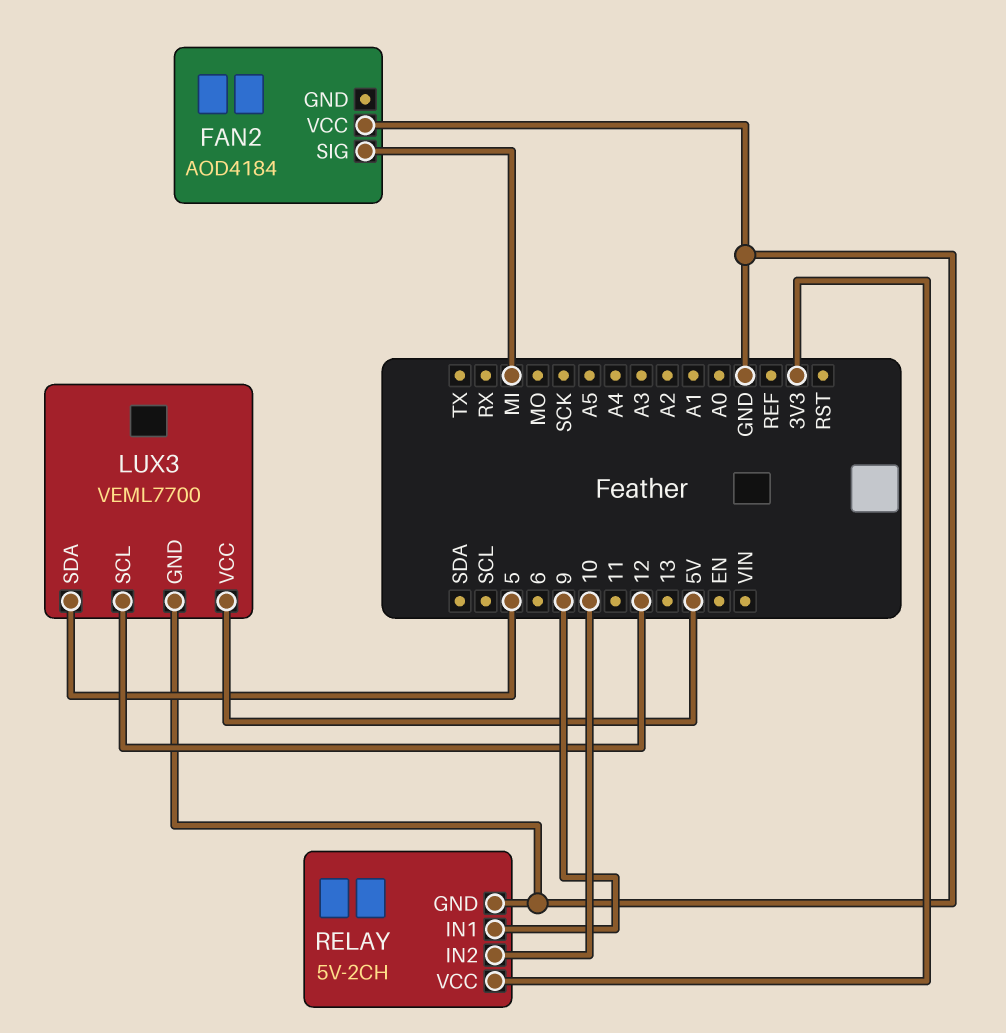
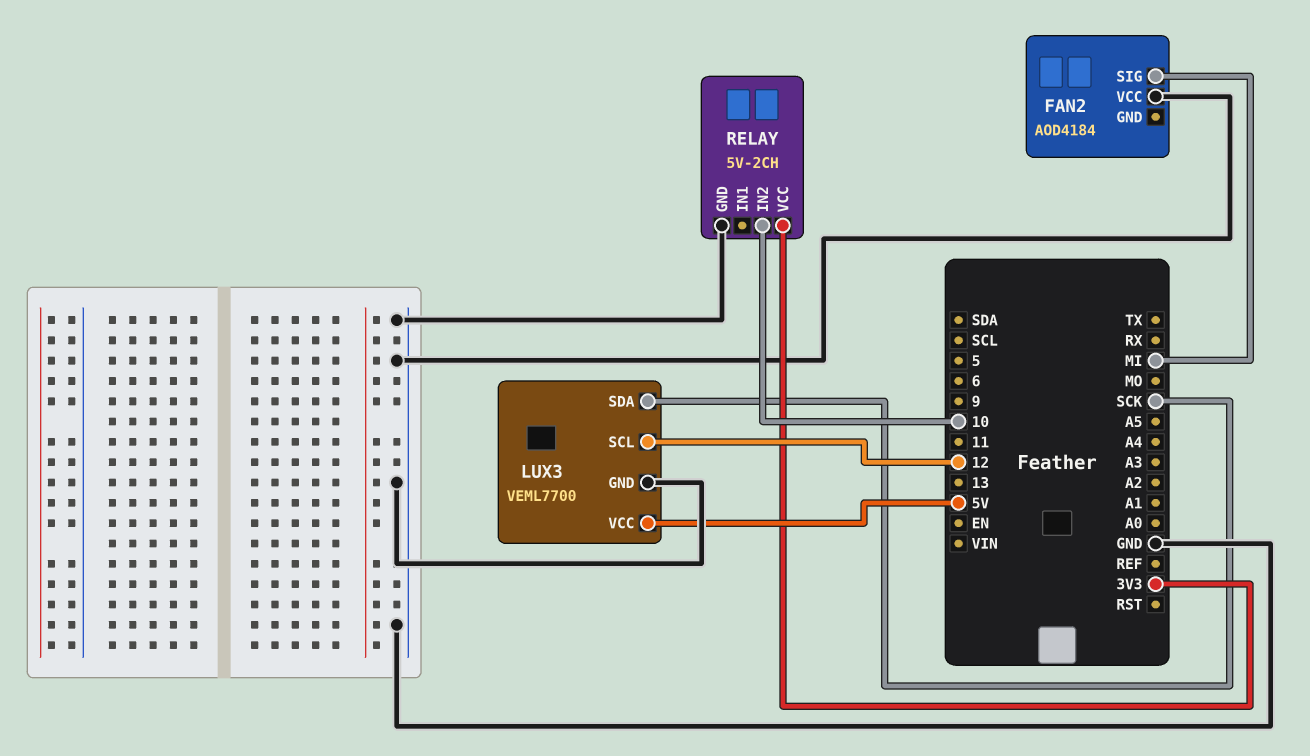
LUX3 pin SDA: 5 -> SCK
RELAY pin IN1: 9 -> none

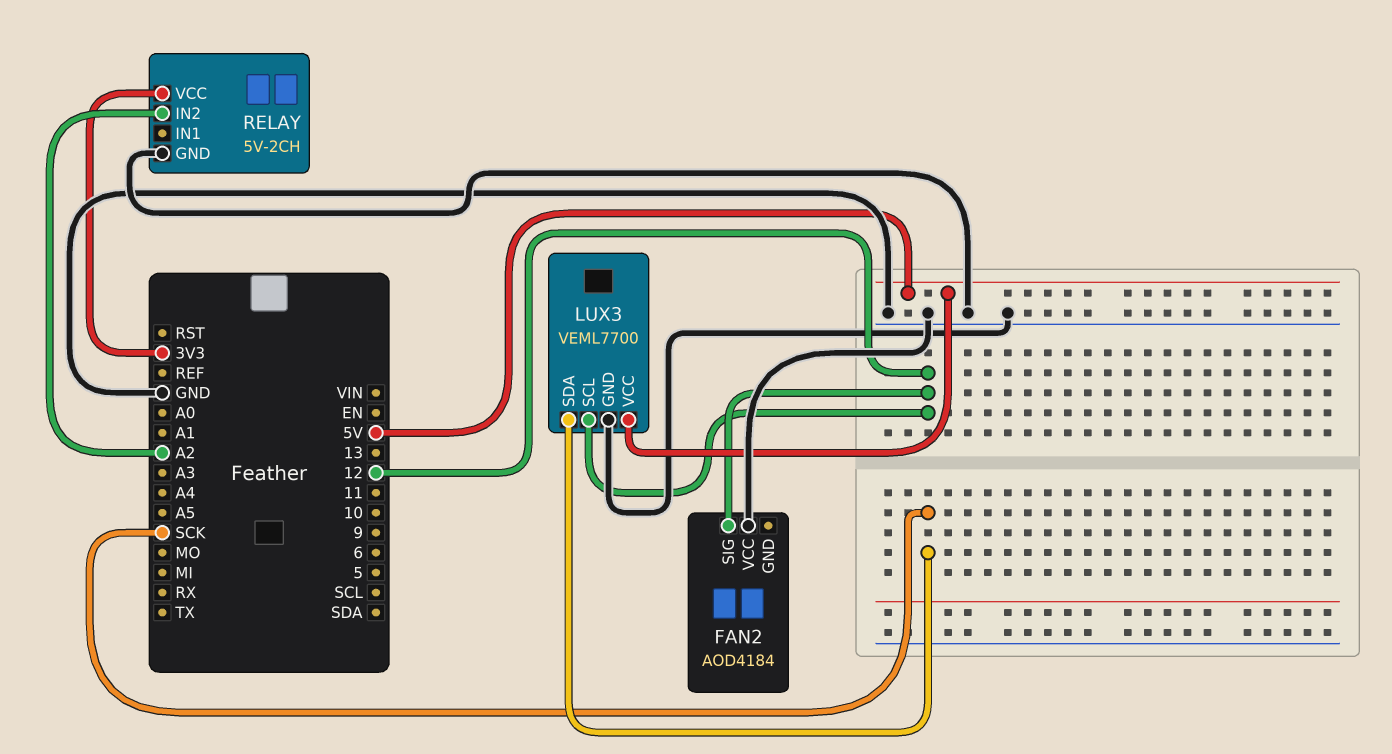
FAN2 pin SIG: MI -> 12
RELAY pin IN2: 10 -> A2

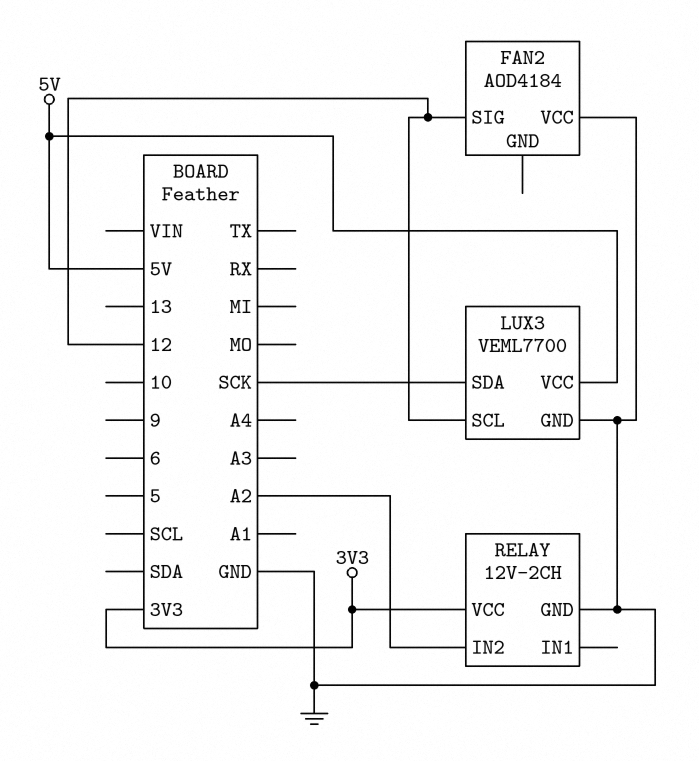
RELAY: 5V-2CH -> 12V-2CH

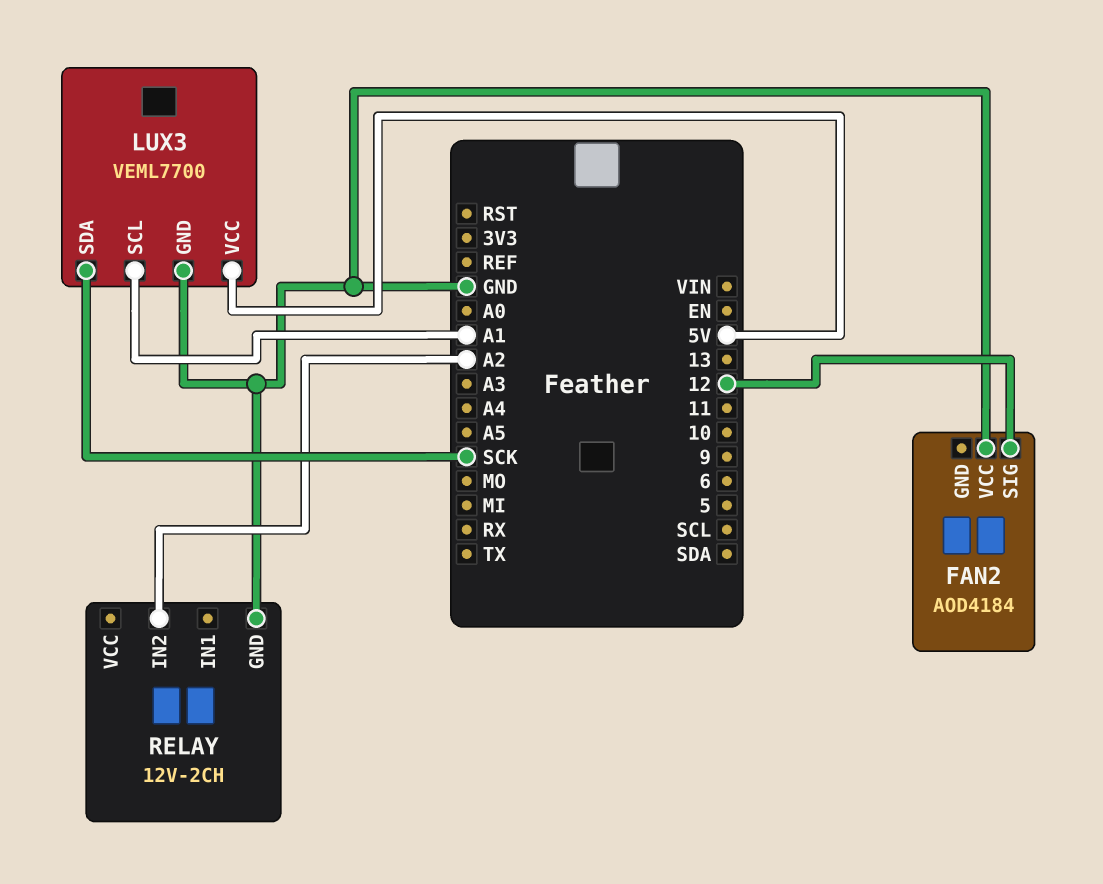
LUX3 pin SCL: 12 -> A1
RELAY pin VCC: 3V3 -> none

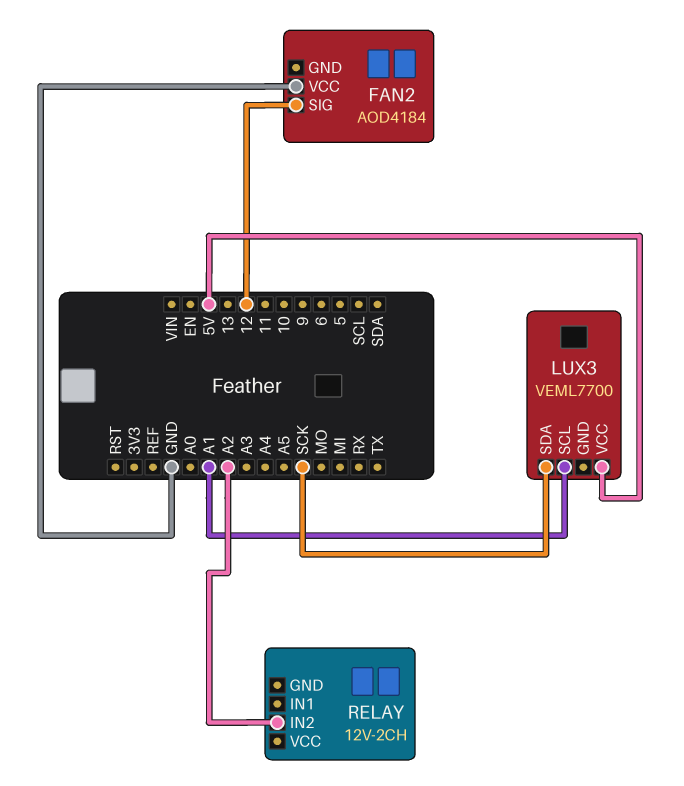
LUX3 pin GND: GND -> none
RELAY pin GND: GND -> none

